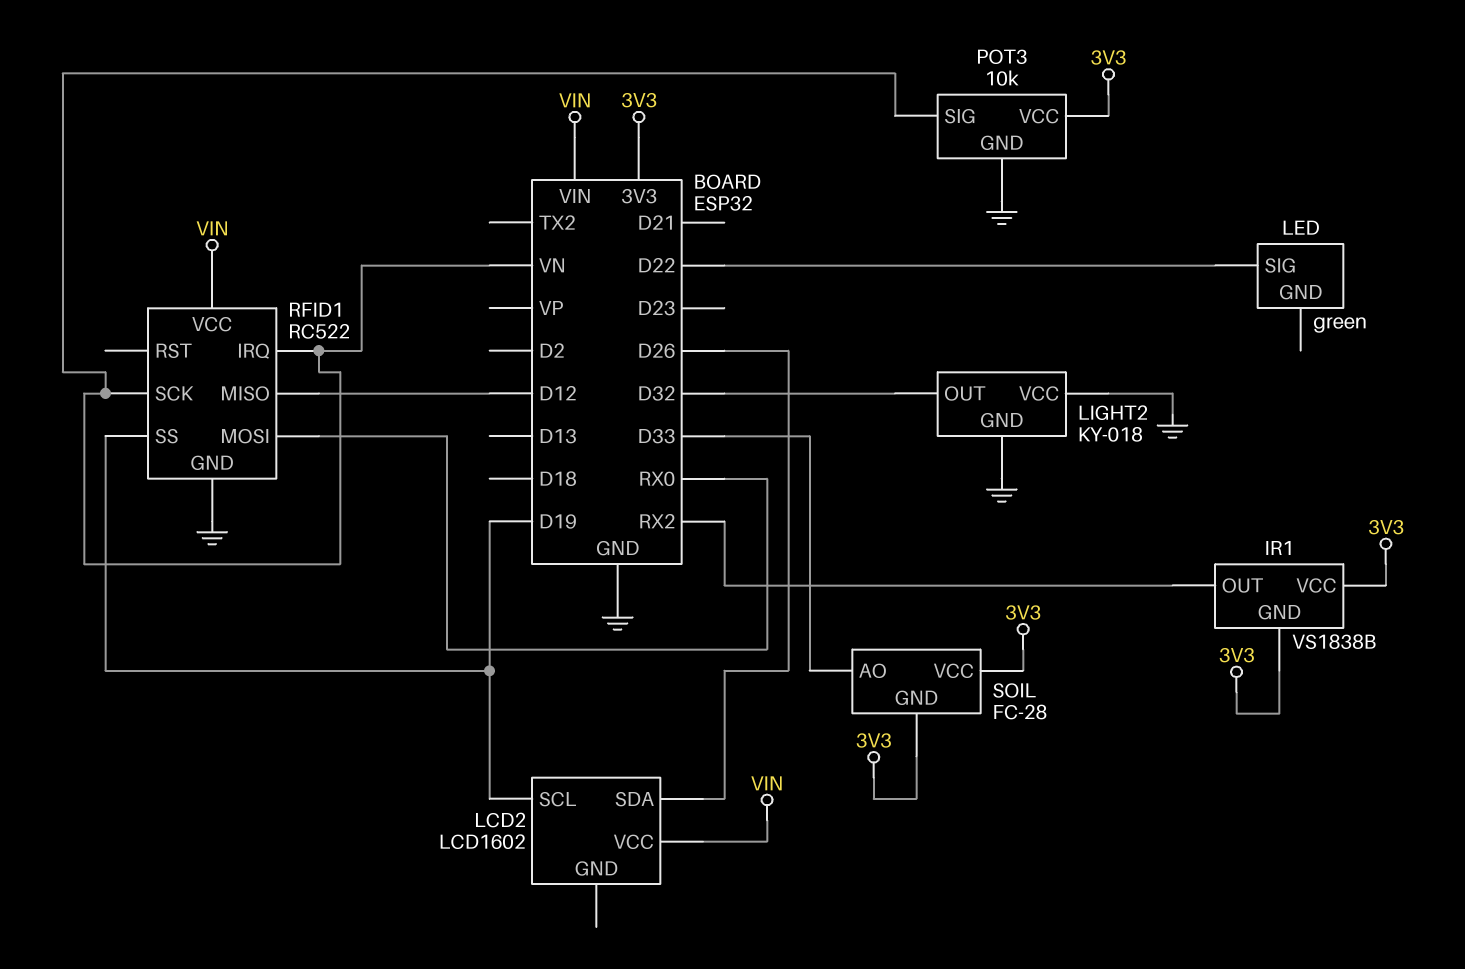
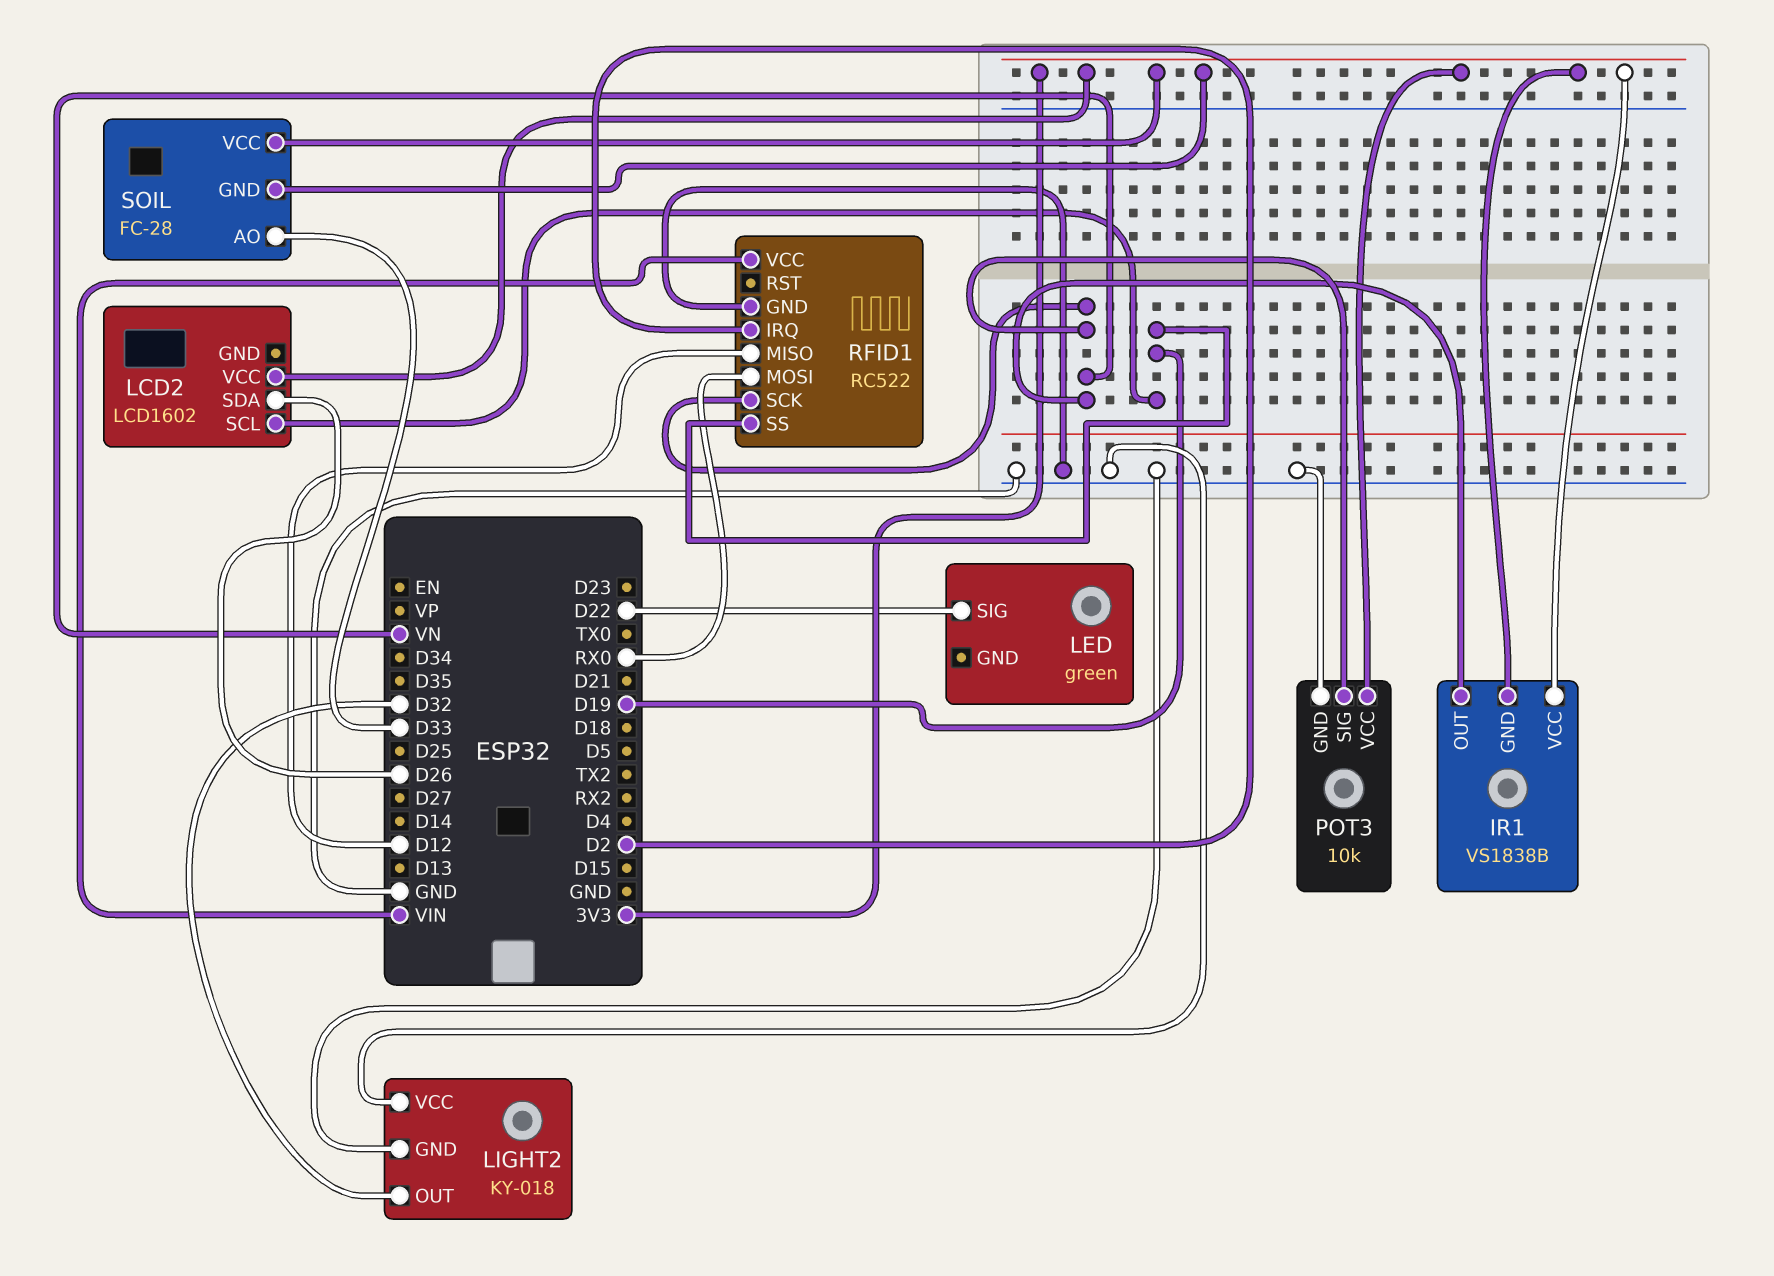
IR1 pin OUT: RX2 -> VN
LCD2 pin VCC: VIN -> 3V3
RFID1 pin IRQ: VN -> D2

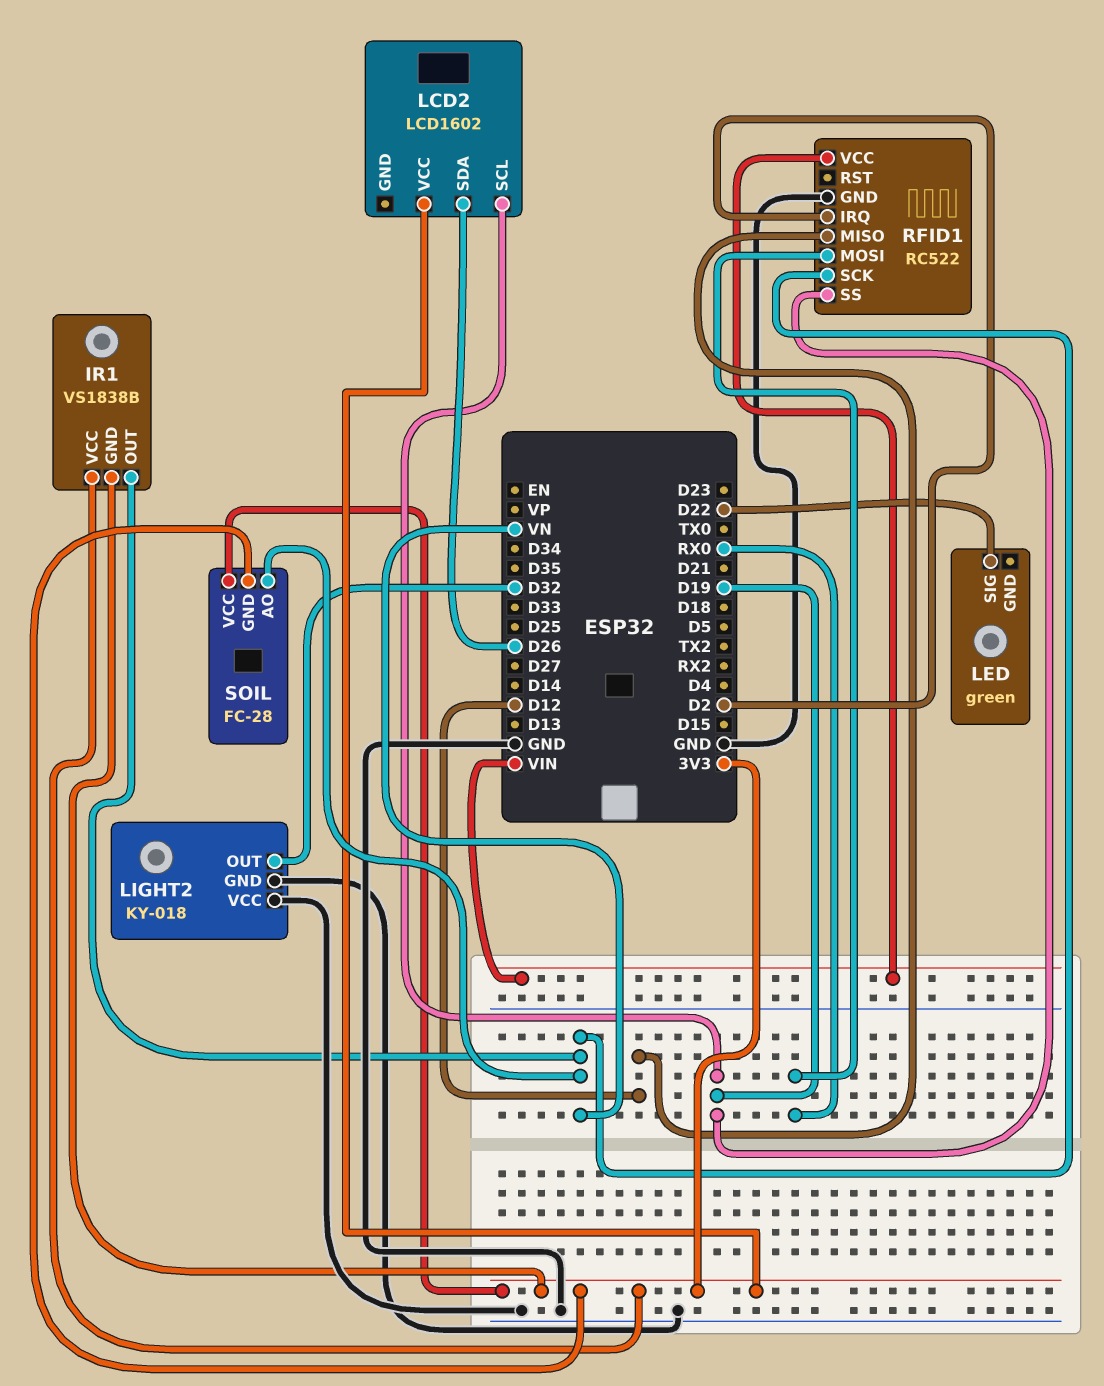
POT3: 10k -> none
POT3 pin GND: GND -> none
POT3 pin SIG: VN -> none
POT3 pin VCC: 3V3 -> none
SOIL pin AO: D33 -> VN

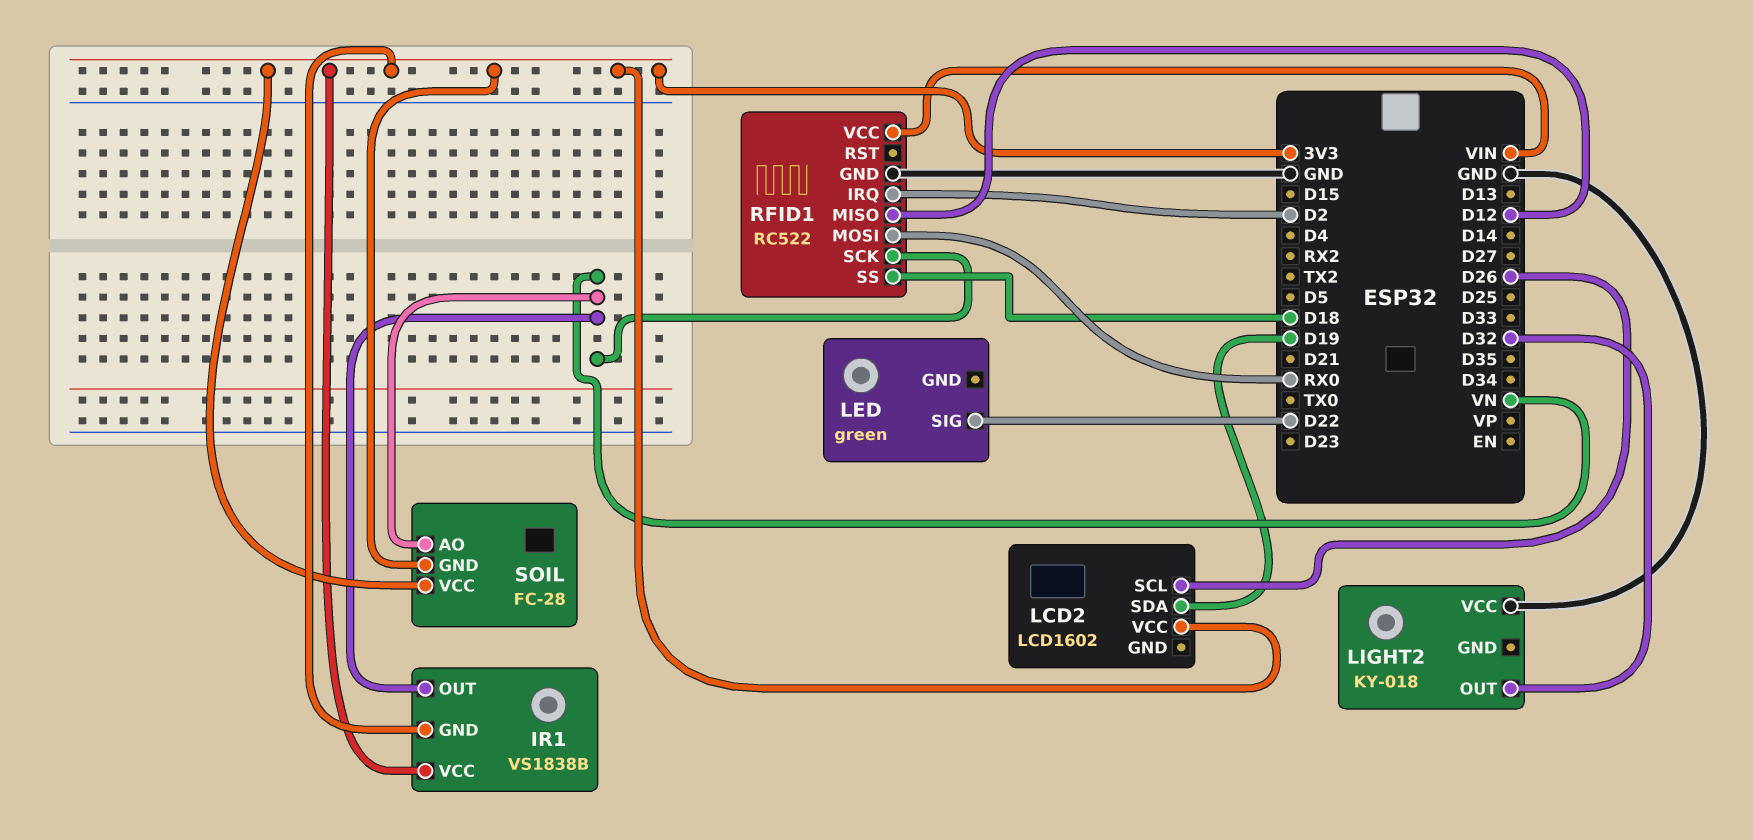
LCD2 pin SCL: D19 -> D26
LCD2 pin SDA: D26 -> D19
LIGHT2 pin GND: GND -> none
RFID1 pin SS: D19 -> D18

